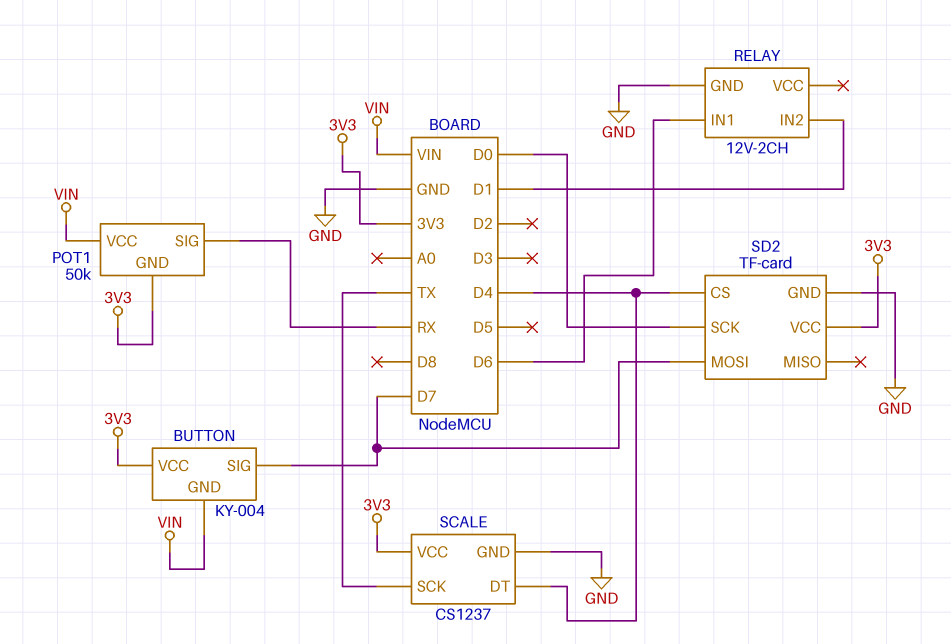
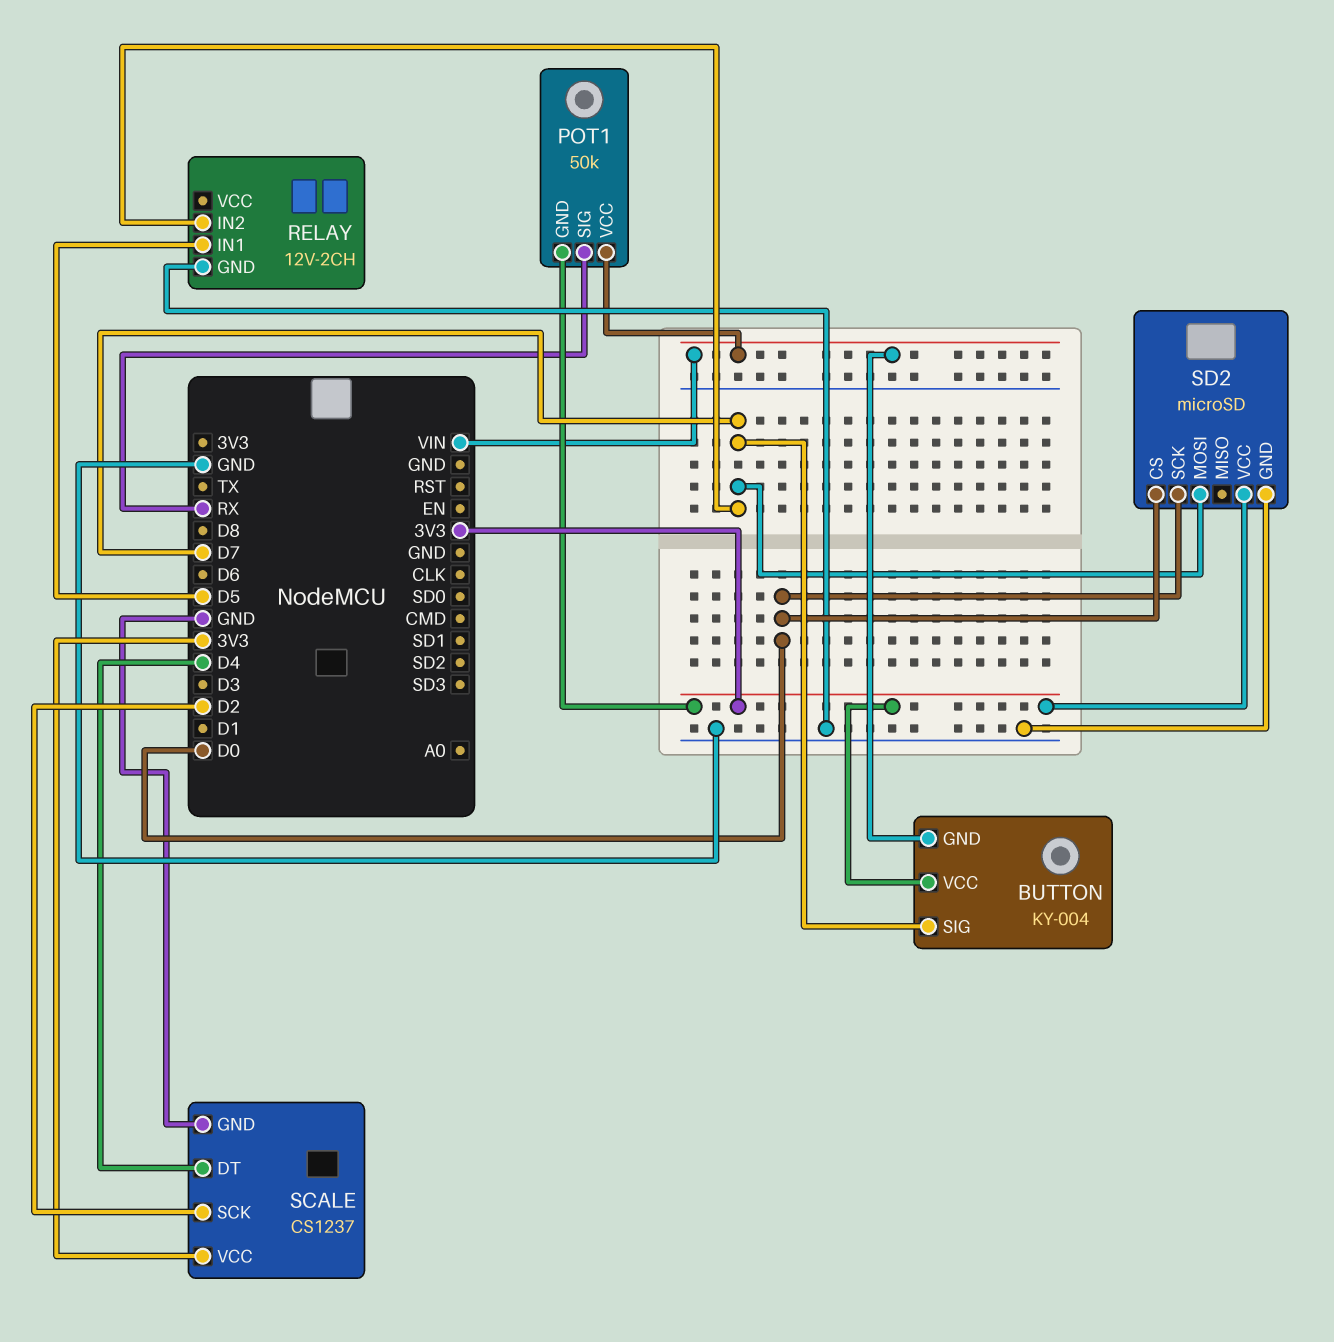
RELAY pin IN1: D6 -> D5
RELAY pin IN2: D1 -> D7
SCALE pin SCK: TX -> D2
SD2: TF-card -> microSD
SD2 pin CS: D4 -> D0

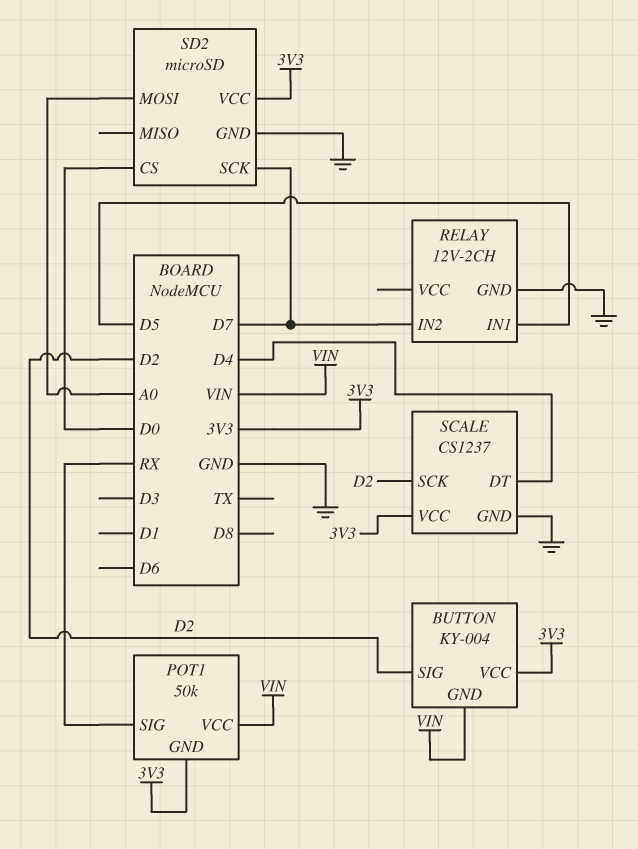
BUTTON pin SIG: D7 -> D2
SD2 pin MOSI: D7 -> A0
SD2 pin SCK: D0 -> D7

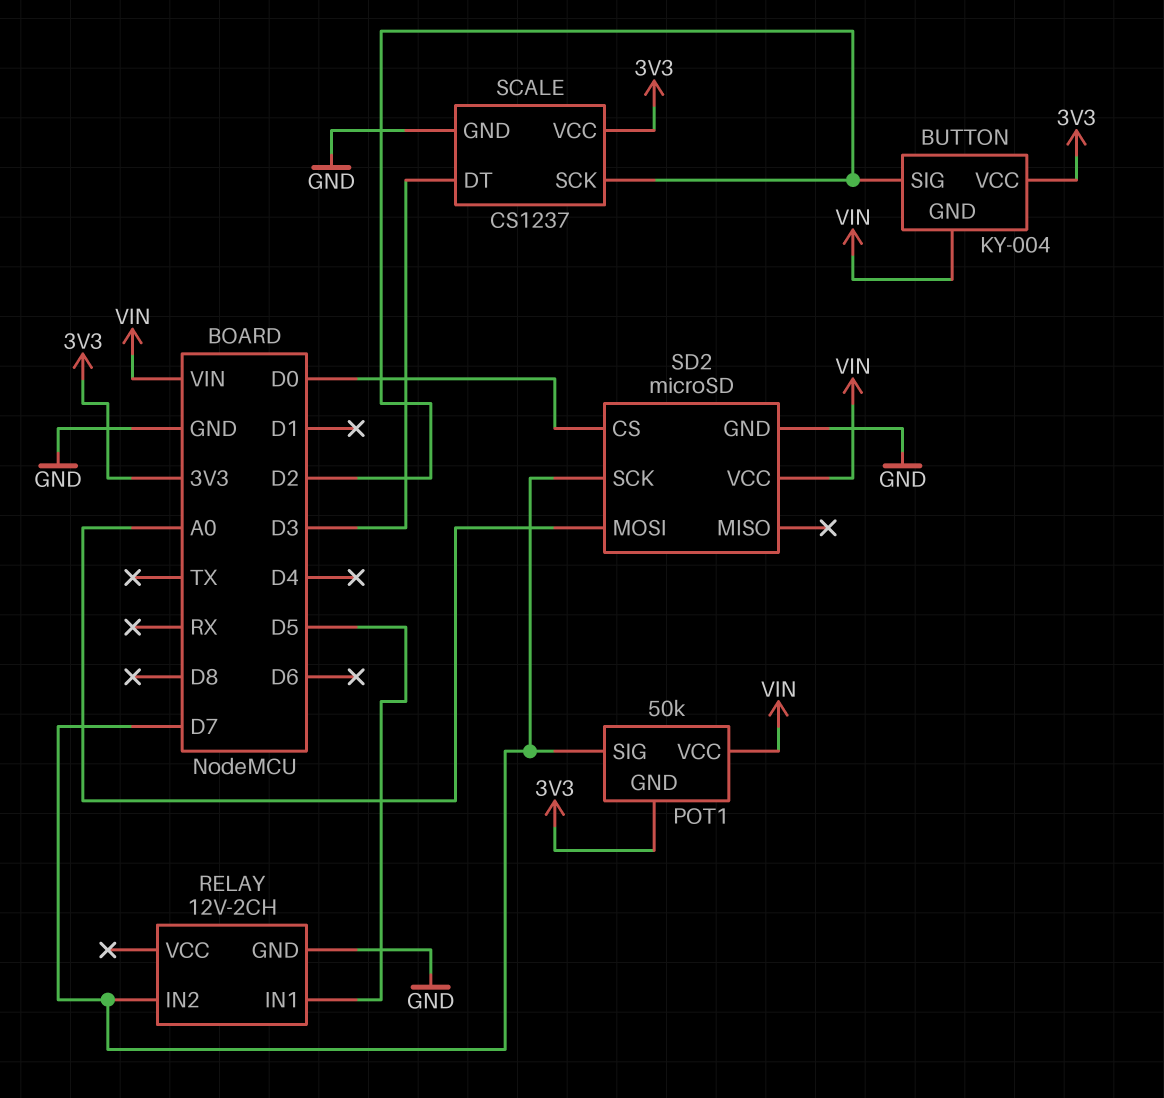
POT1 pin SIG: RX -> D7
SCALE pin DT: D4 -> D3
SD2 pin VCC: 3V3 -> VIN

